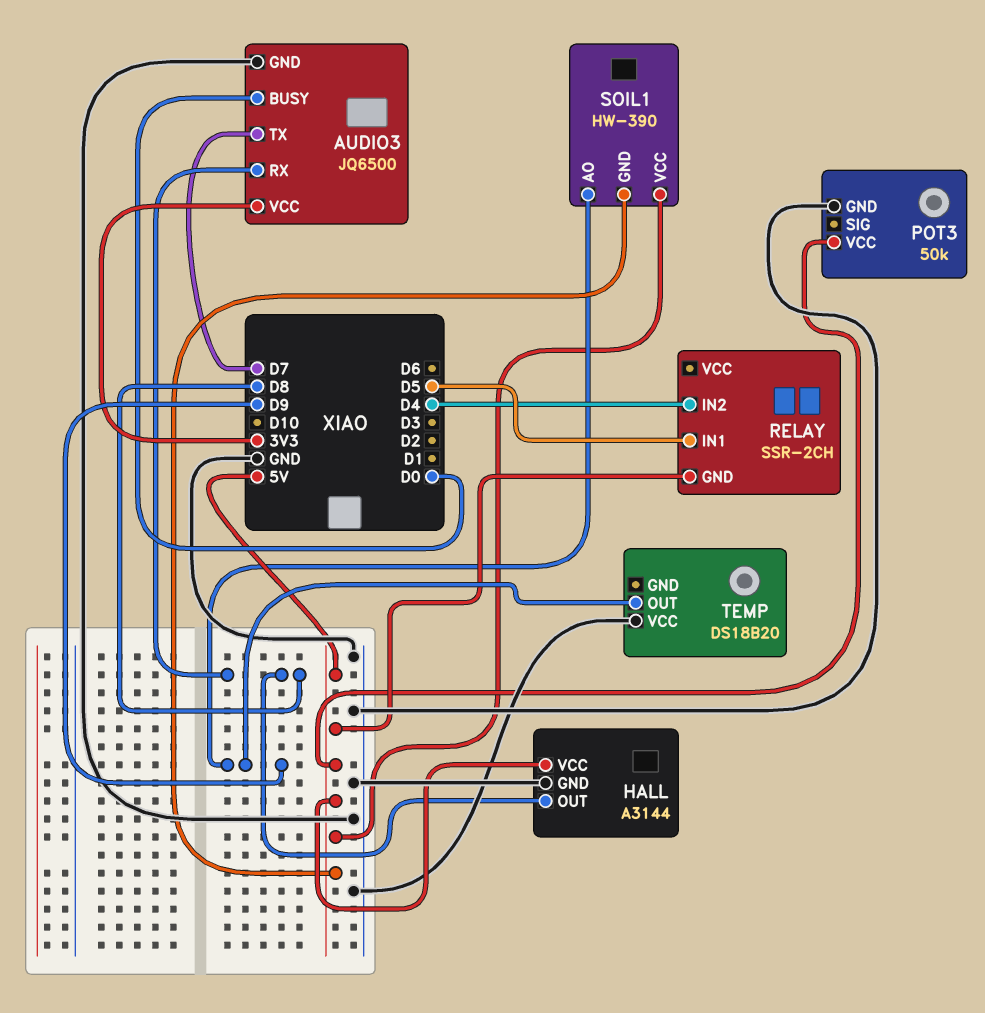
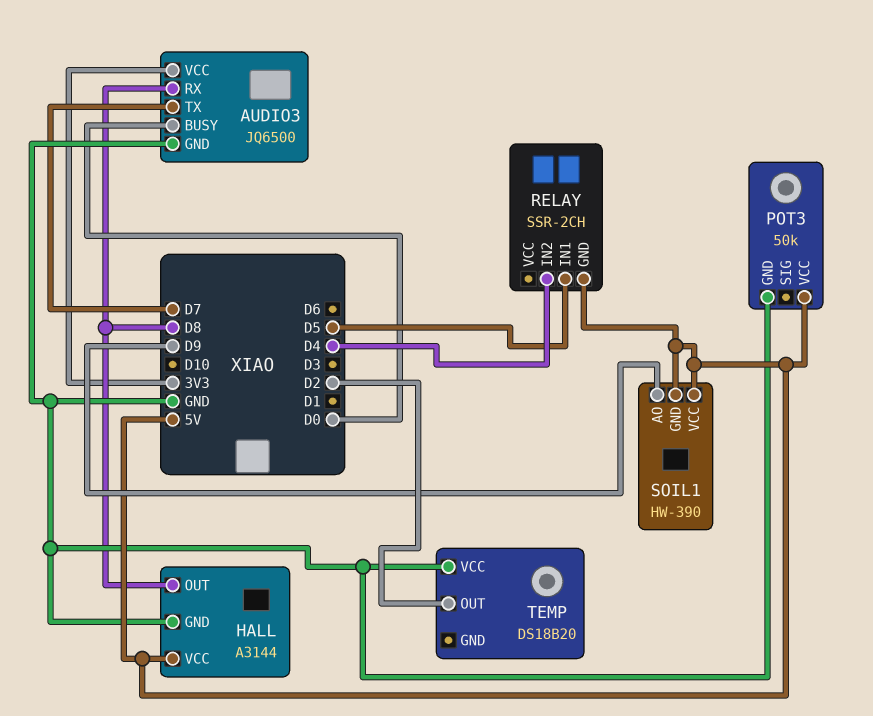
TEMP pin OUT: D9 -> D2

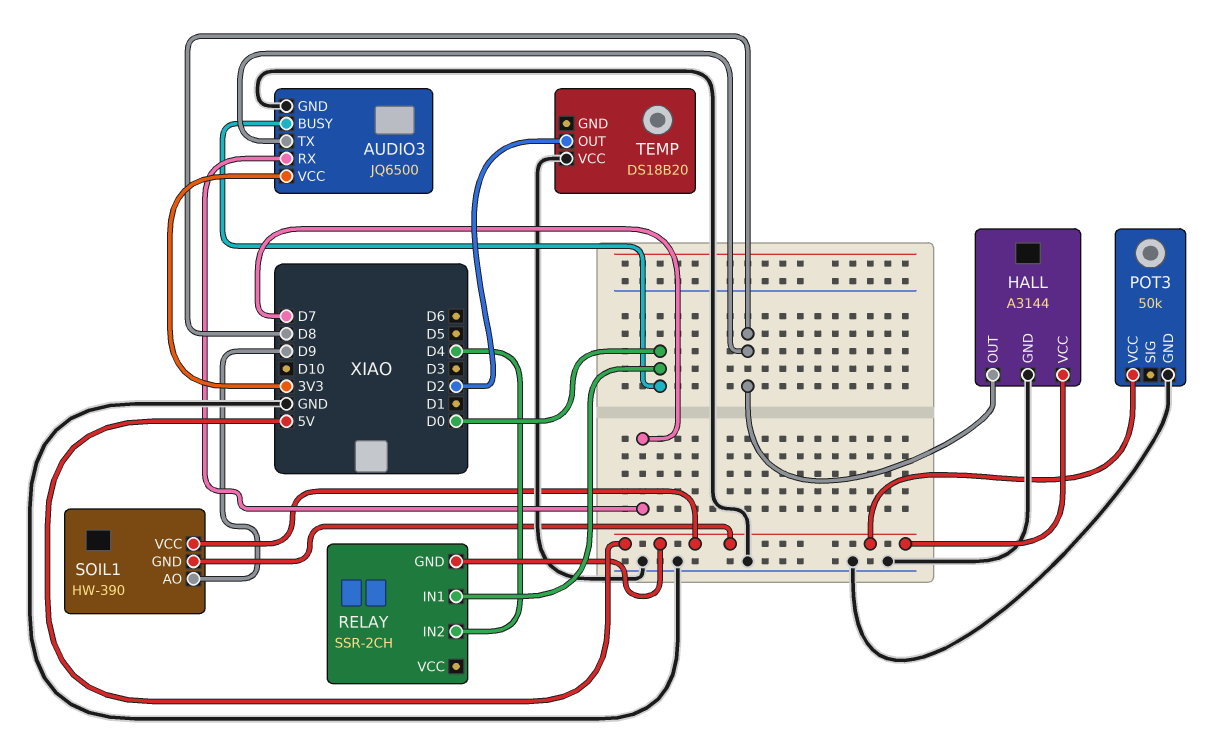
AUDIO3 pin RX: D8 -> D7
AUDIO3 pin TX: D7 -> D8
RELAY pin IN1: D5 -> D0

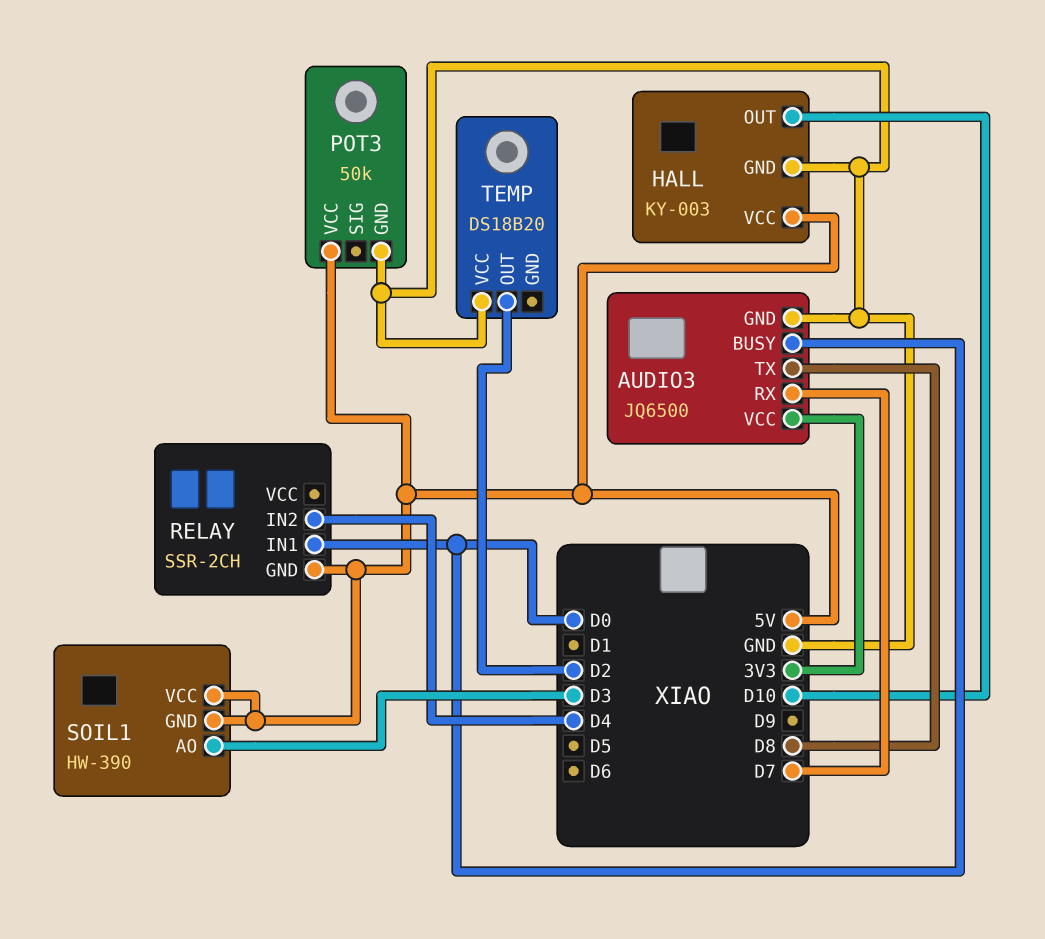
HALL: A3144 -> KY-003
HALL pin OUT: D8 -> D10
SOIL1 pin AO: D9 -> D3

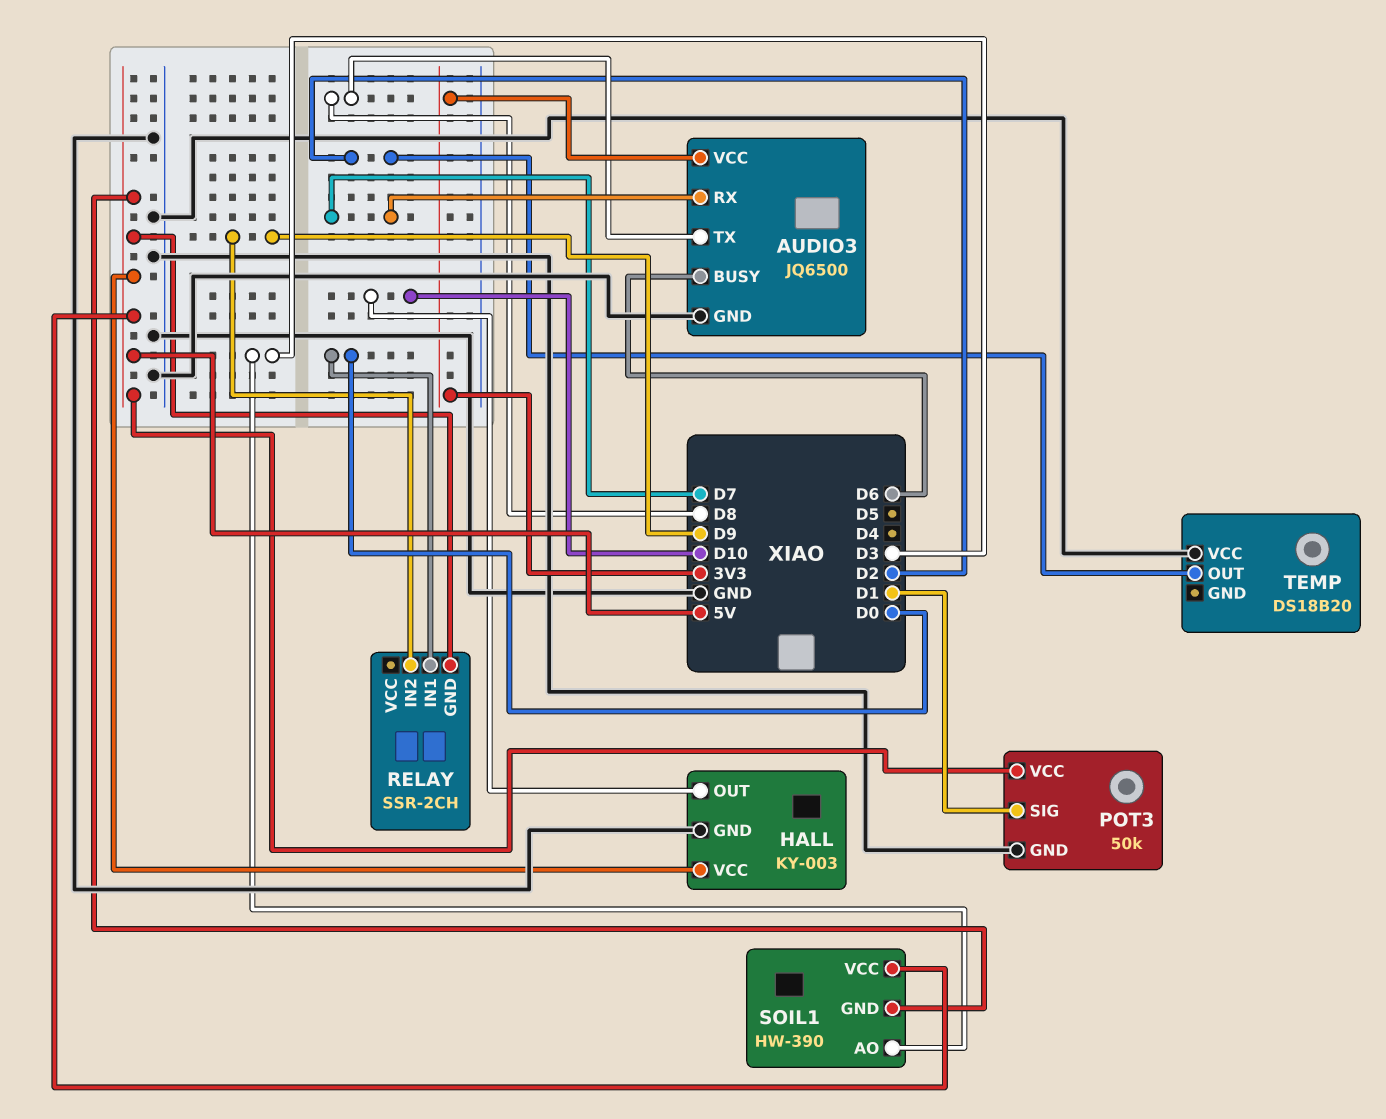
AUDIO3 pin BUSY: D0 -> D6
POT3 pin SIG: none -> D1
RELAY pin IN2: D4 -> D9

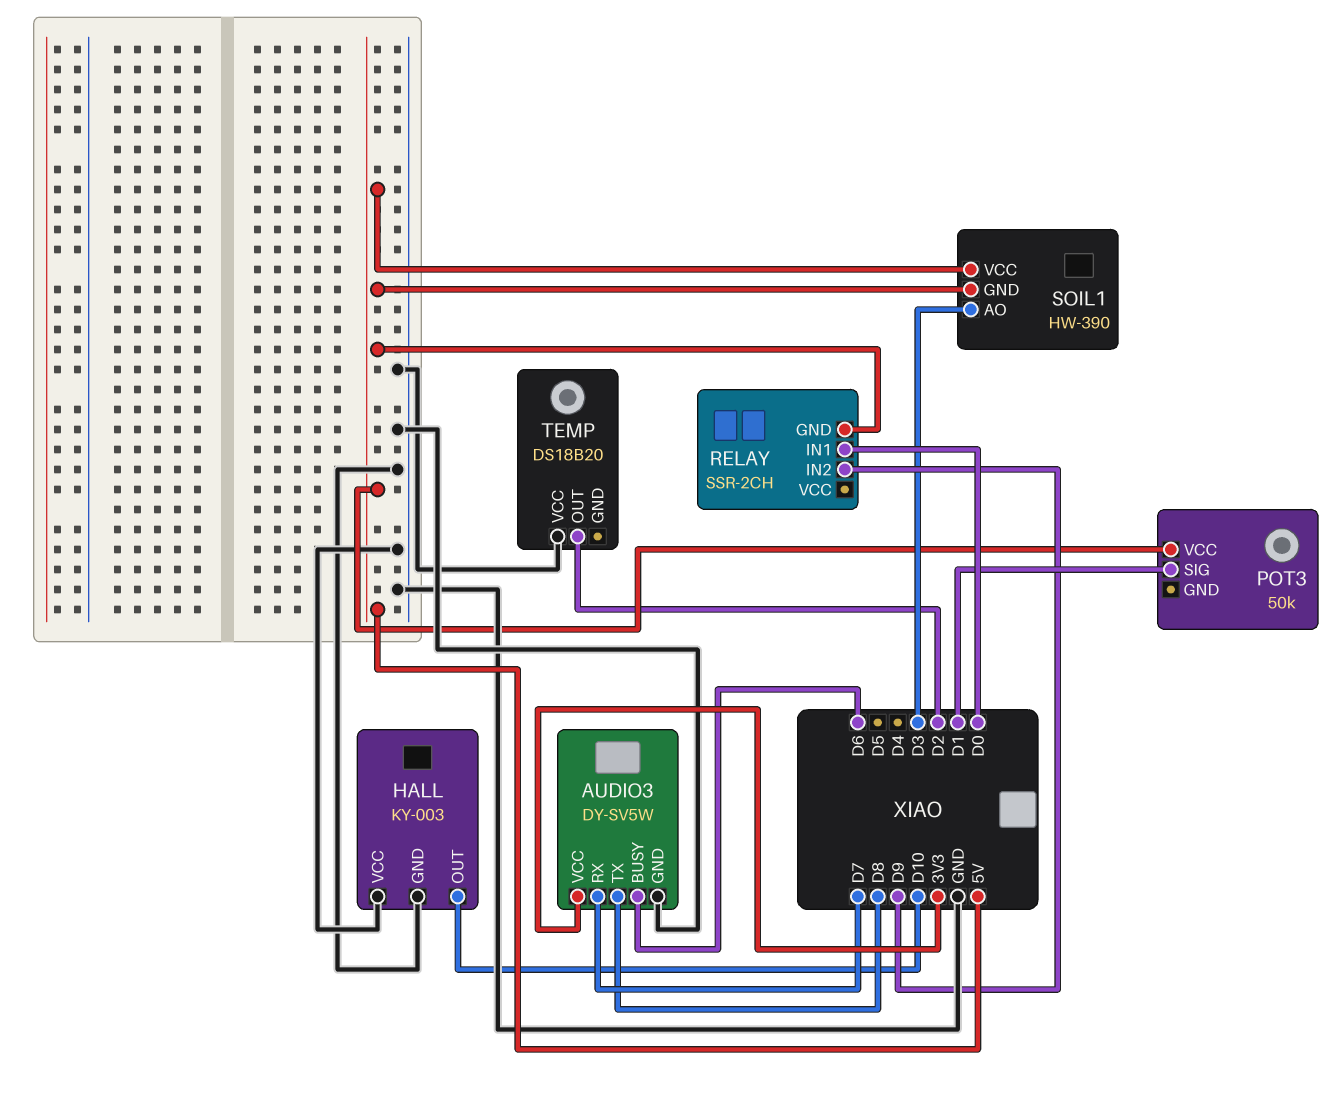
AUDIO3: JQ6500 -> DY-SV5W
HALL pin VCC: 5V -> GND
POT3 pin GND: GND -> none

